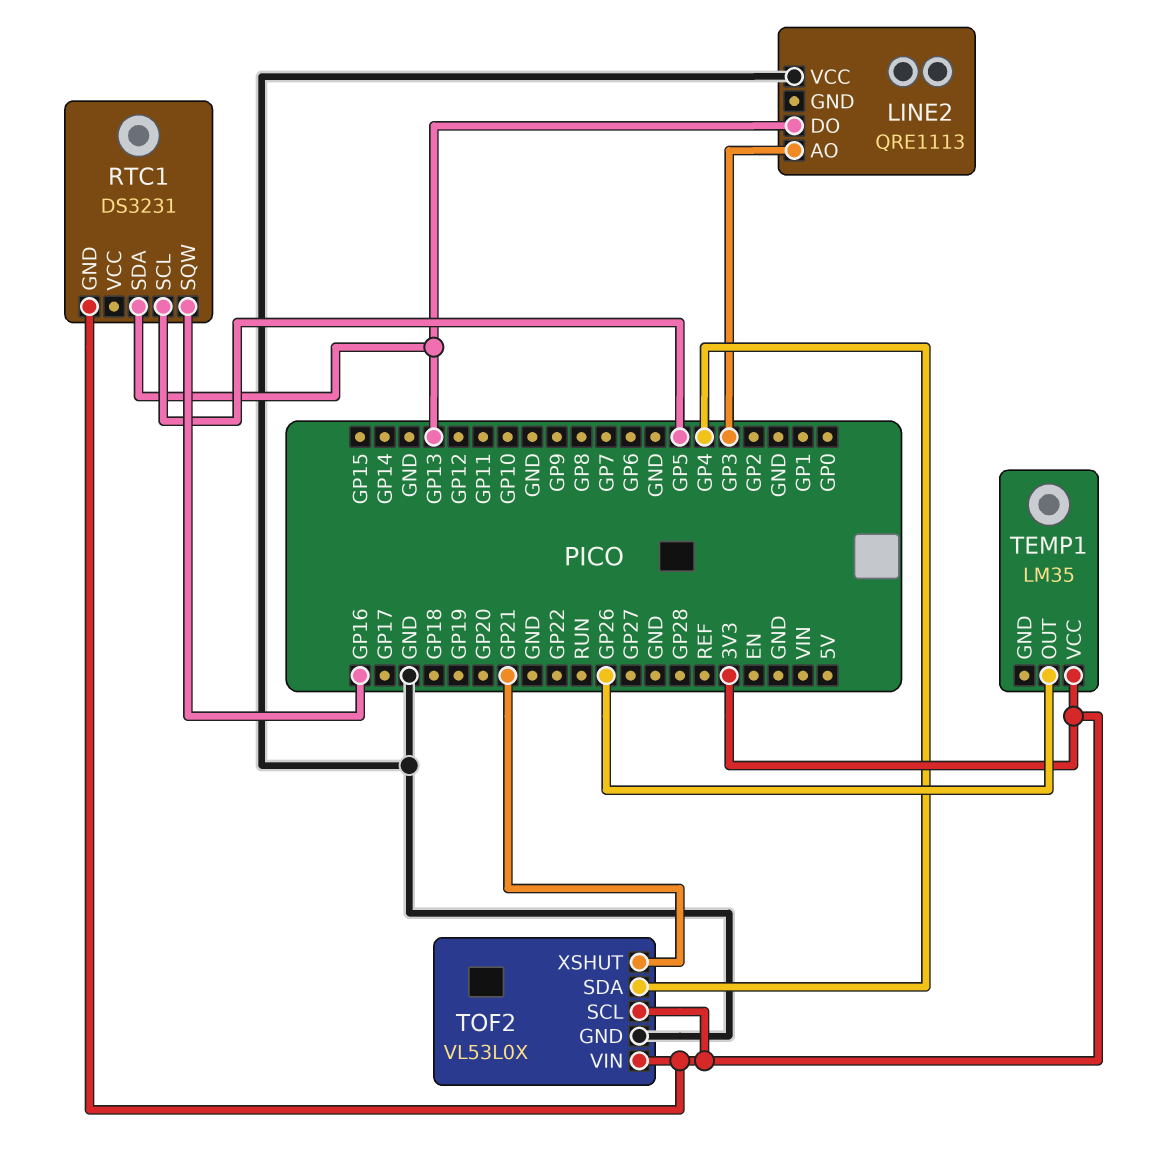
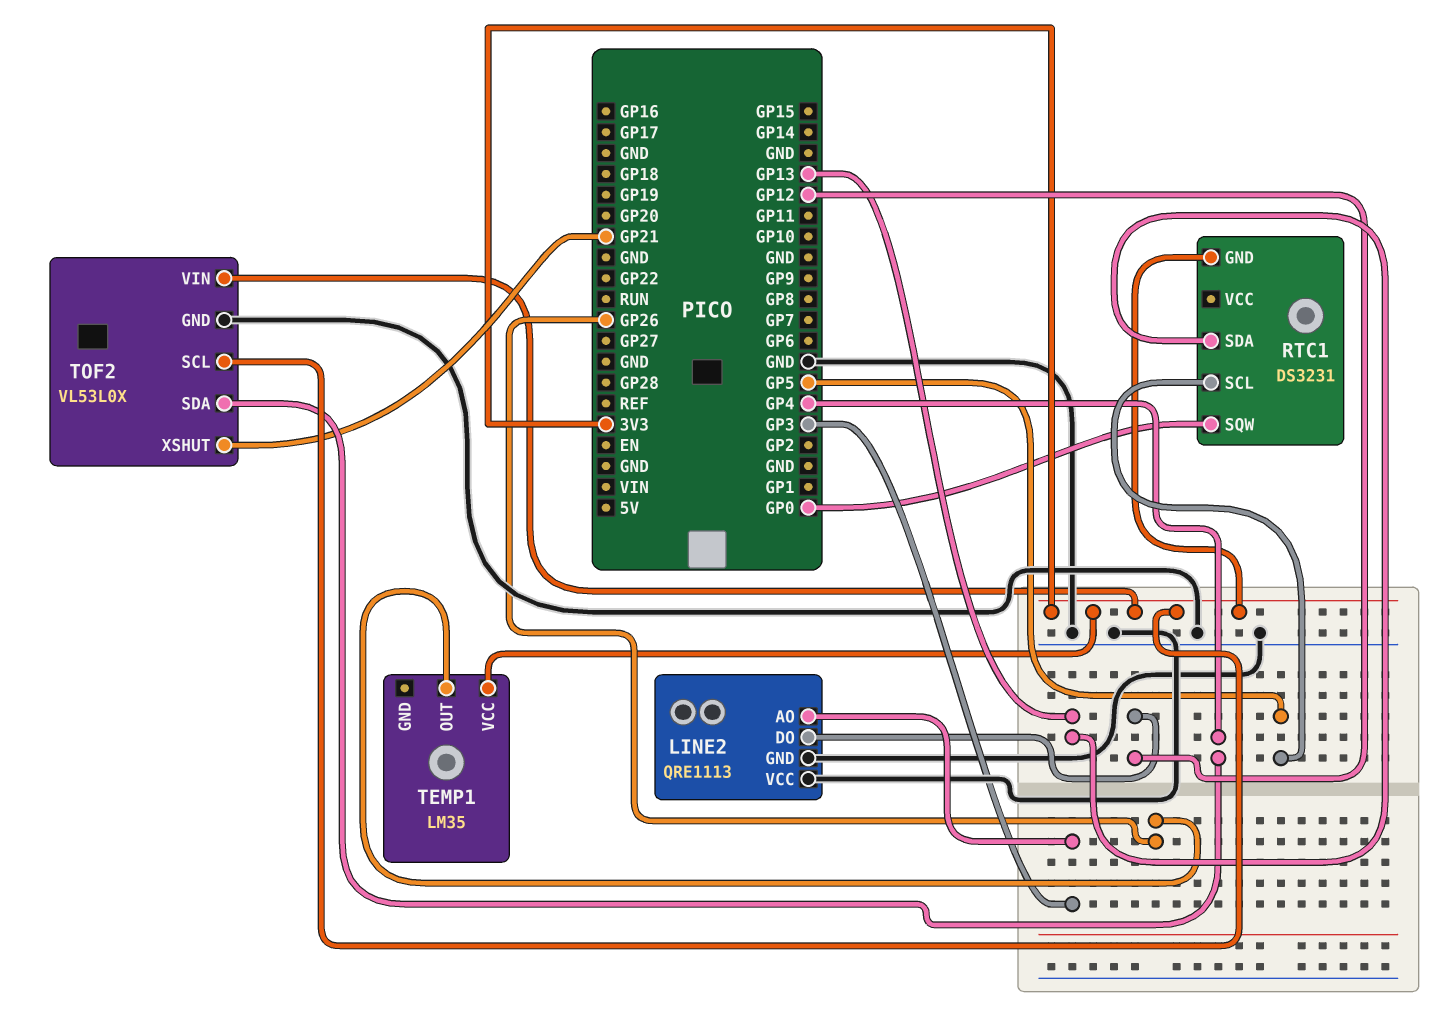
LINE2 pin DO: GP13 -> GP12
LINE2 pin GND: none -> GND
RTC1 pin SQW: GP16 -> GP0

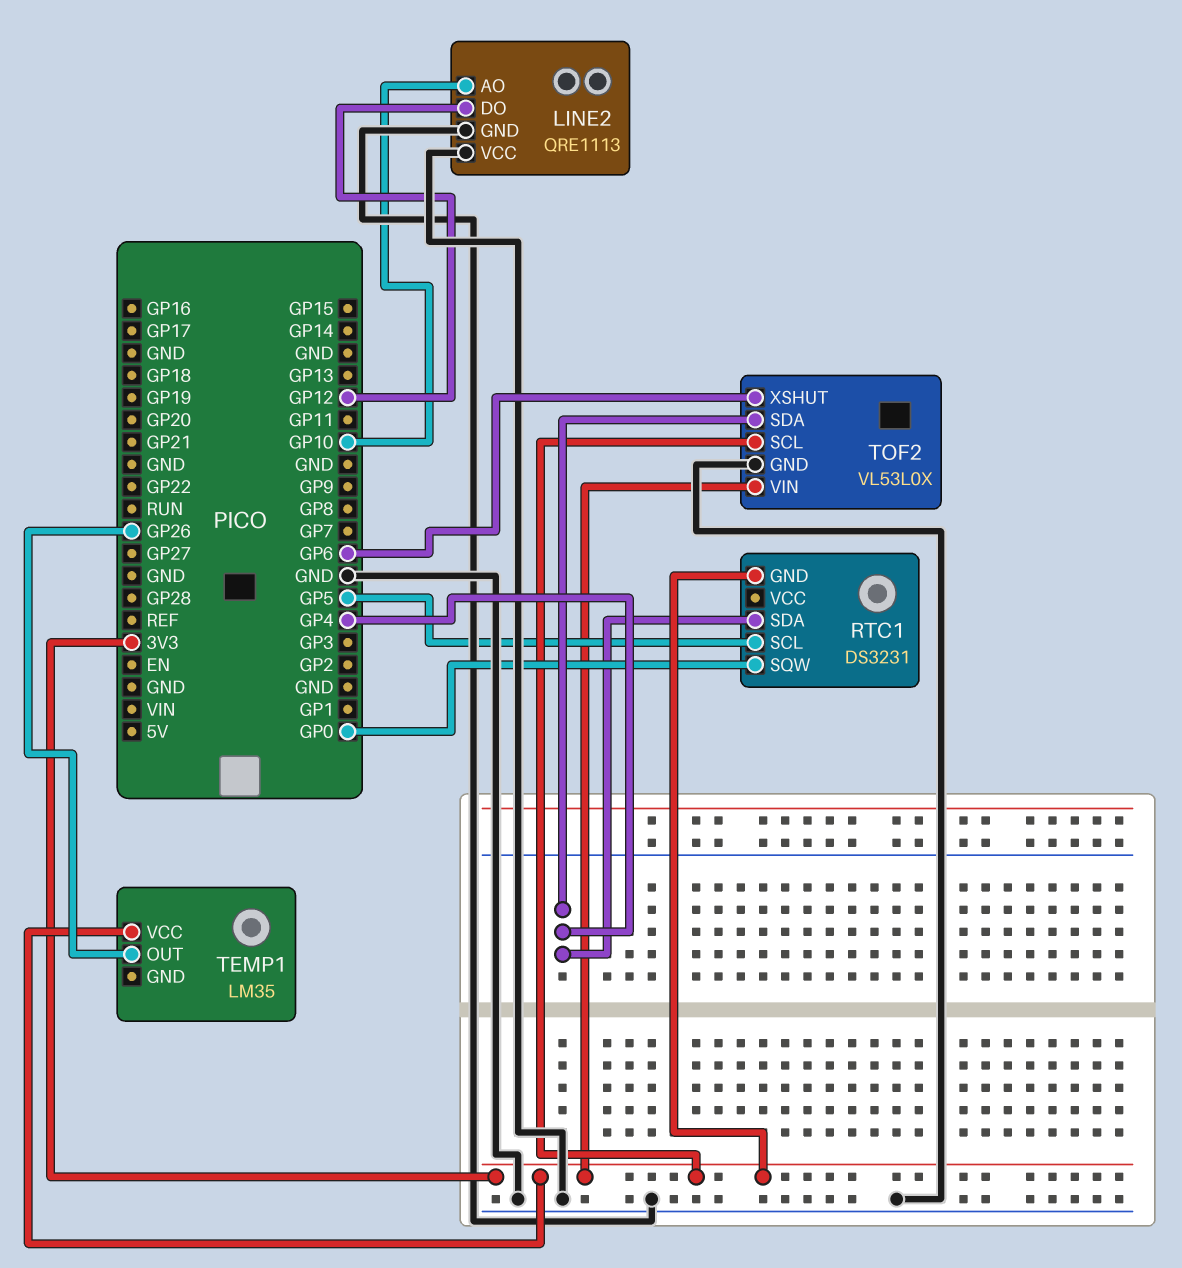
LINE2 pin AO: GP3 -> GP10
RTC1 pin SDA: GP13 -> GP4
TOF2 pin XSHUT: GP21 -> GP6

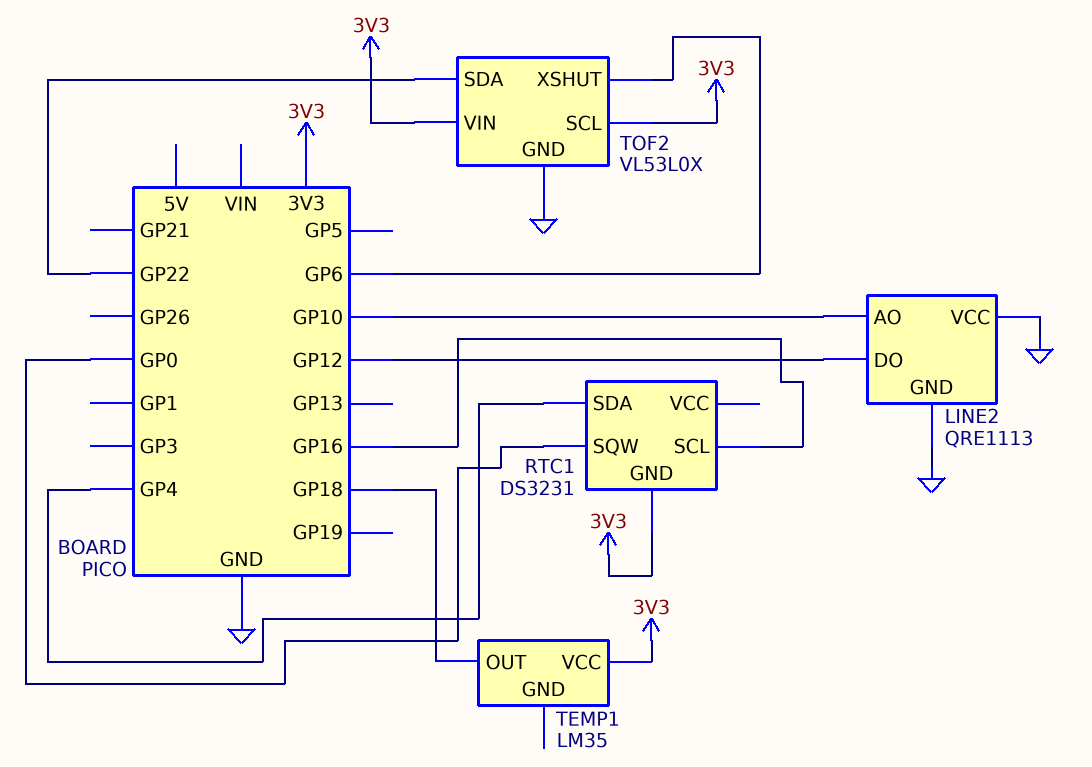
RTC1 pin SCL: GP5 -> GP16
TEMP1 pin OUT: GP26 -> GP18
TOF2 pin SDA: GP4 -> GP22

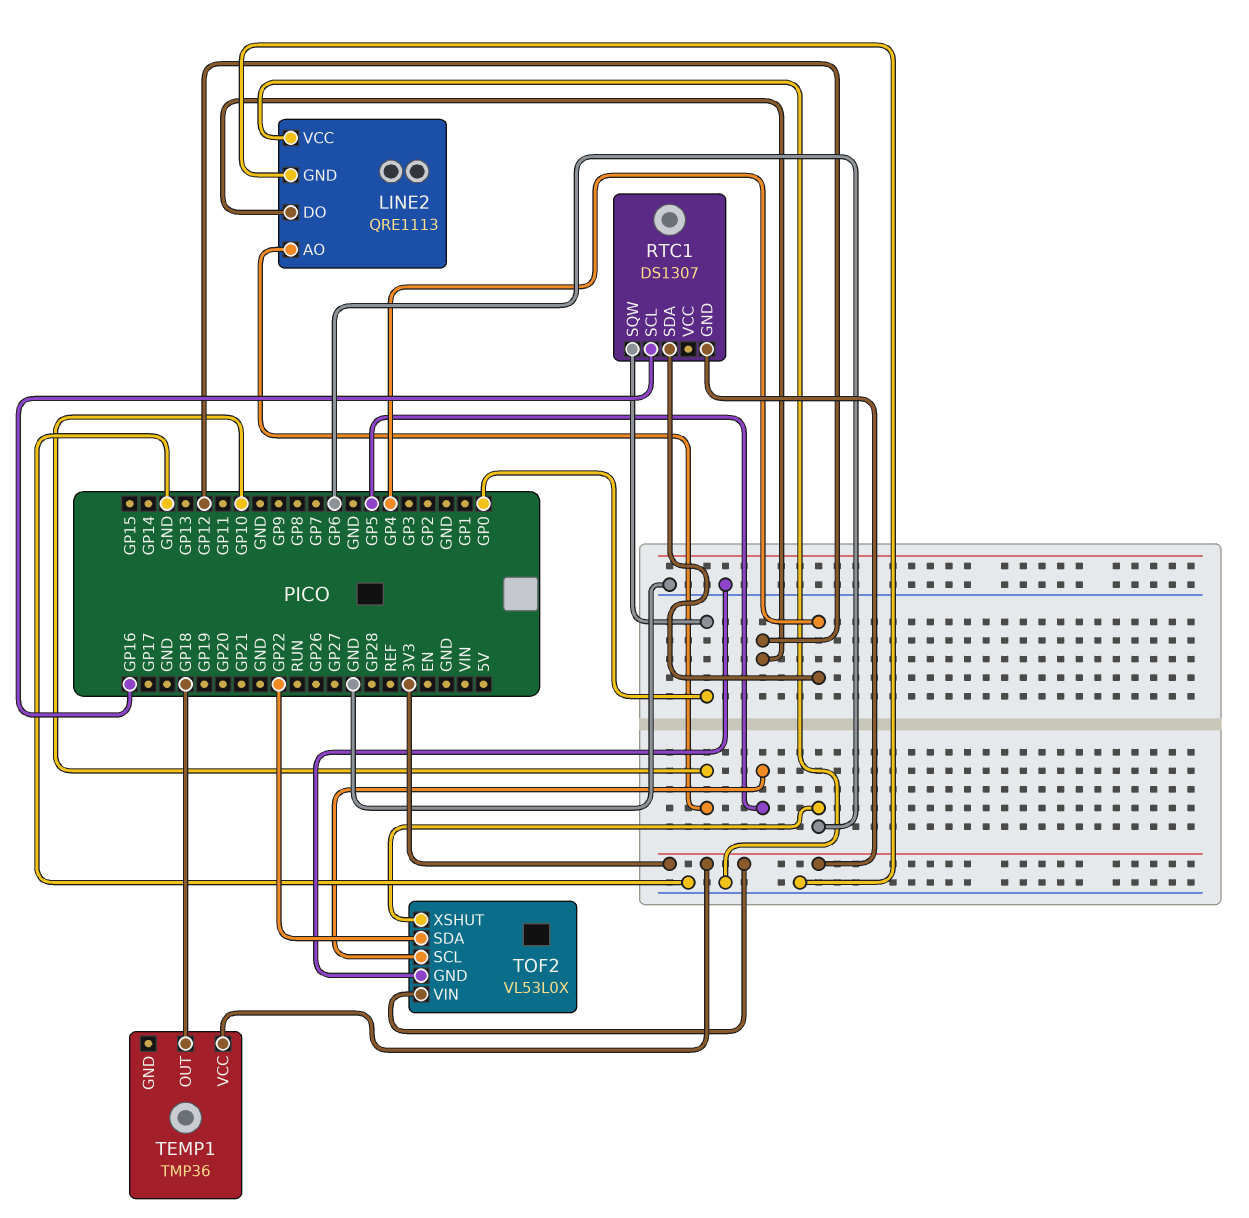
RTC1: DS3231 -> DS1307
TEMP1: LM35 -> TMP36
TOF2 pin SCL: 3V3 -> GP5

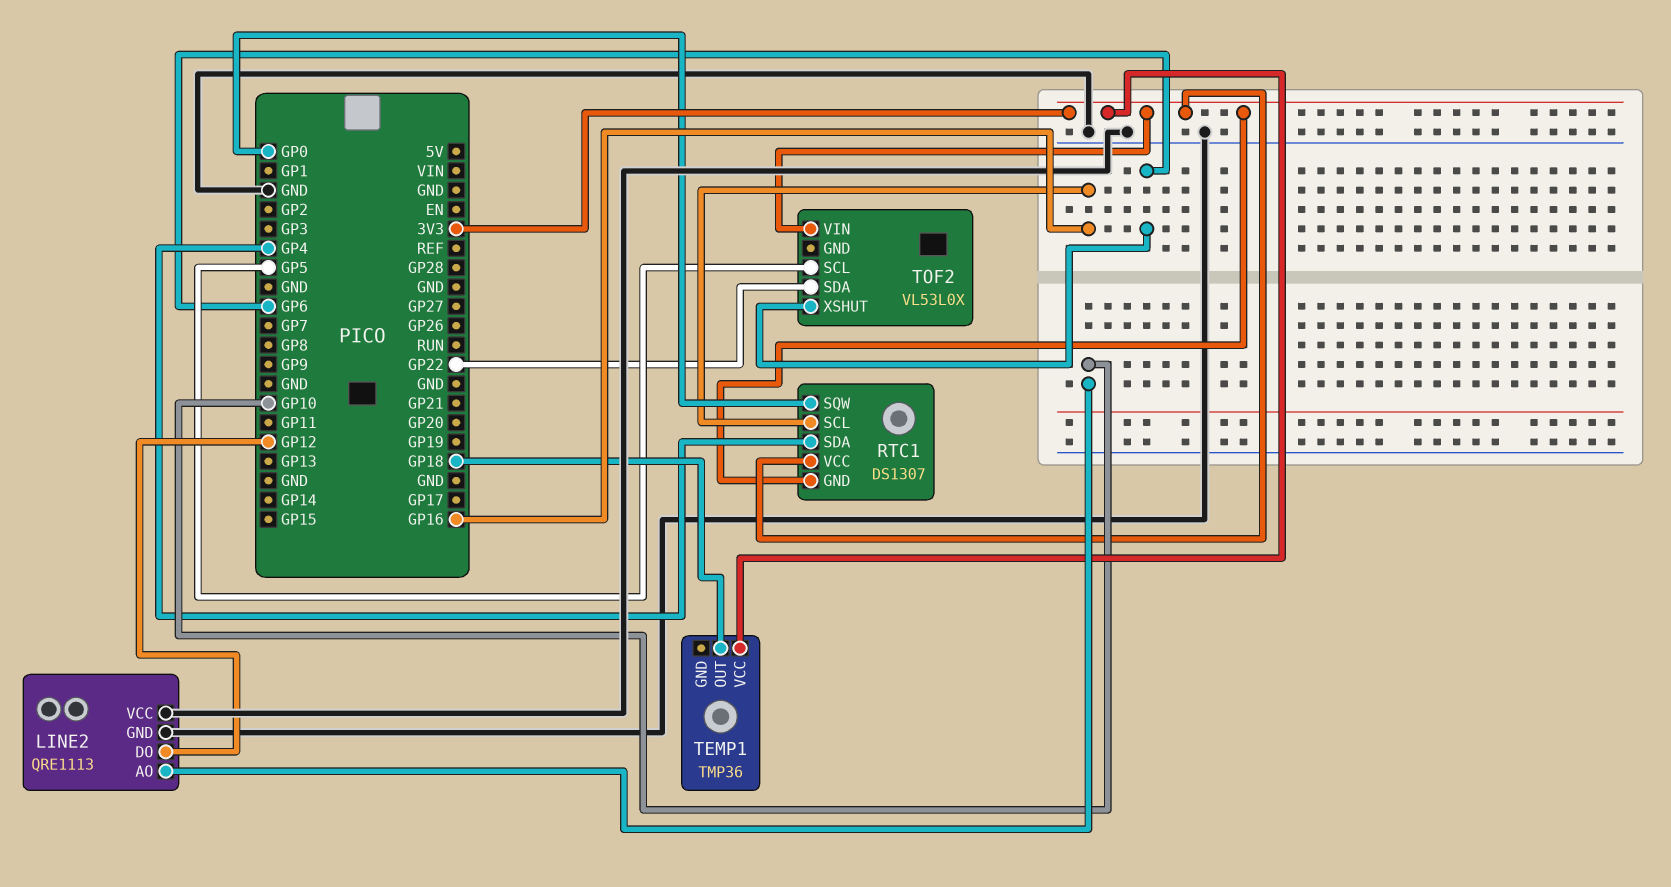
RTC1 pin VCC: none -> 3V3
TOF2 pin GND: GND -> none

